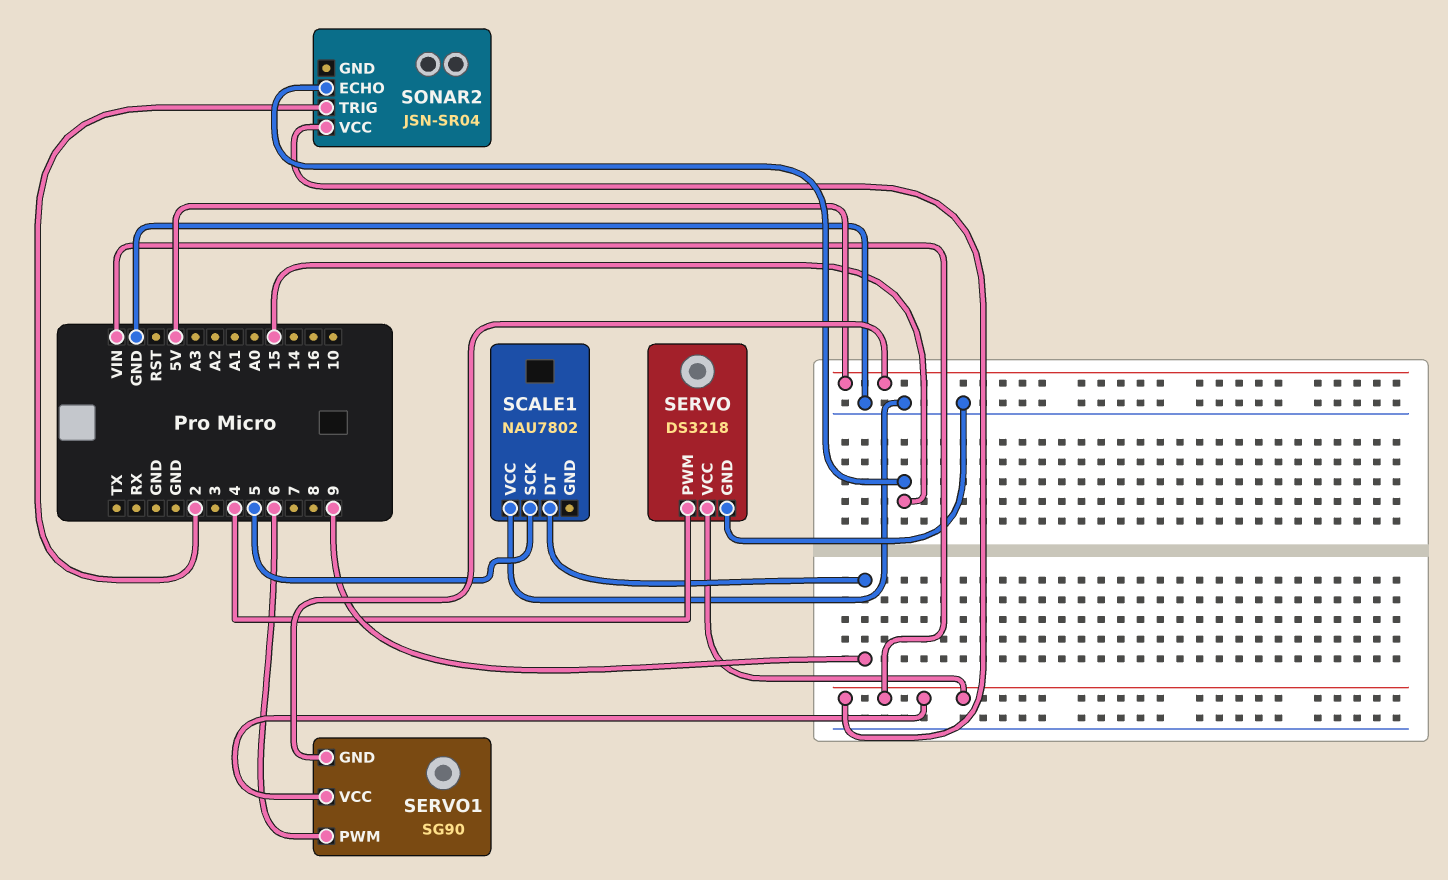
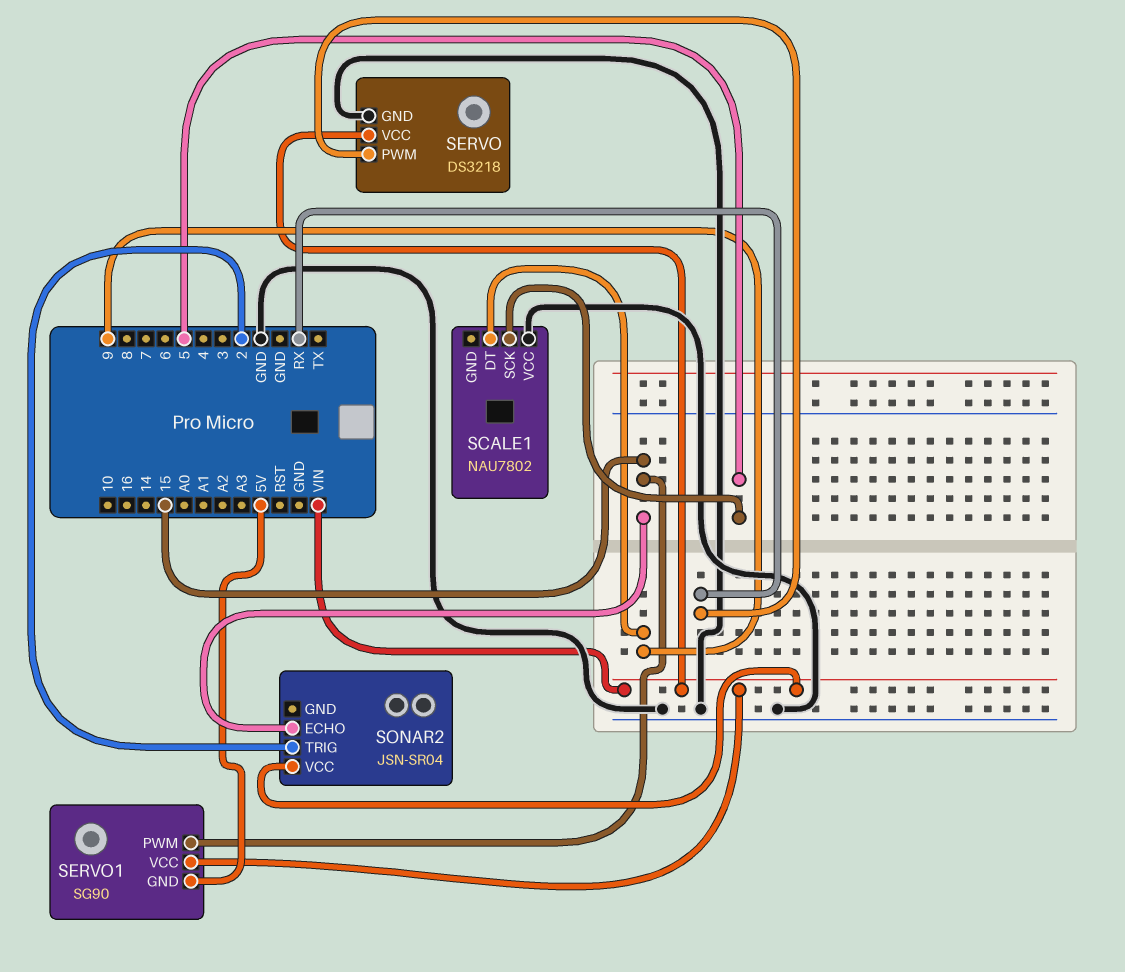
SERVO pin PWM: 4 -> RX
SERVO1 pin PWM: 6 -> 15

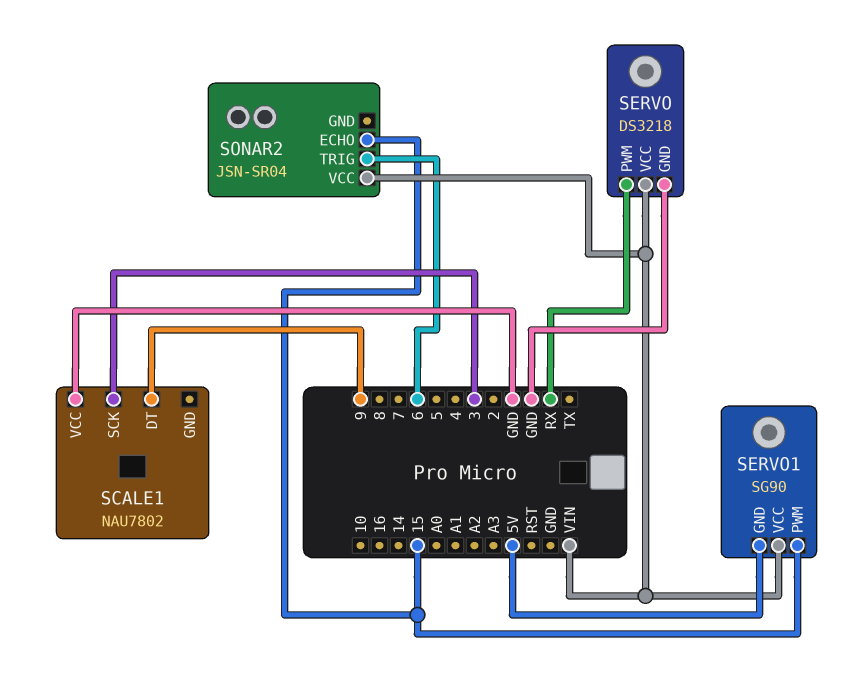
SCALE1 pin SCK: 5 -> 3
SONAR2 pin TRIG: 2 -> 6

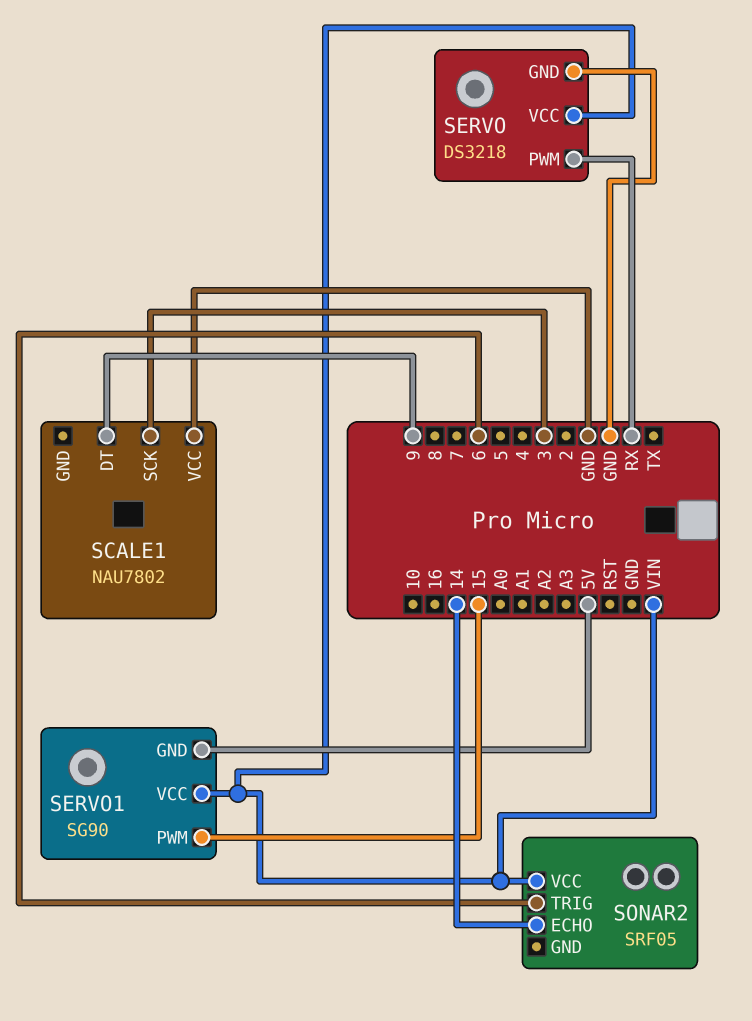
SONAR2: JSN-SR04 -> SRF05
SONAR2 pin ECHO: 15 -> 14

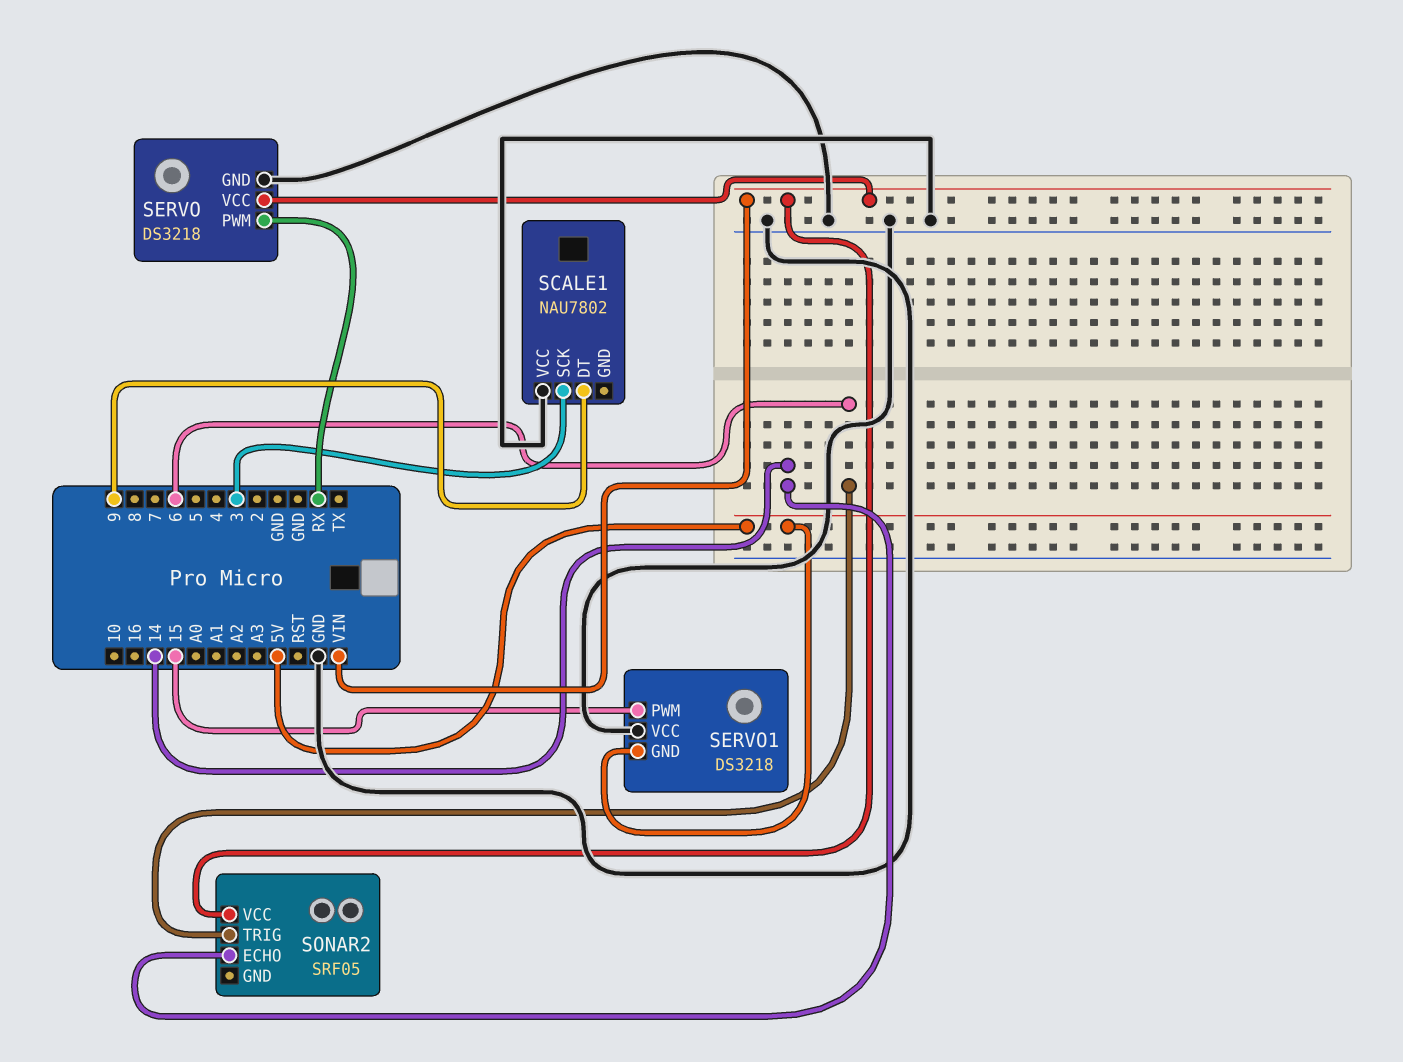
SERVO1: SG90 -> DS3218
SERVO1 pin VCC: VIN -> GND

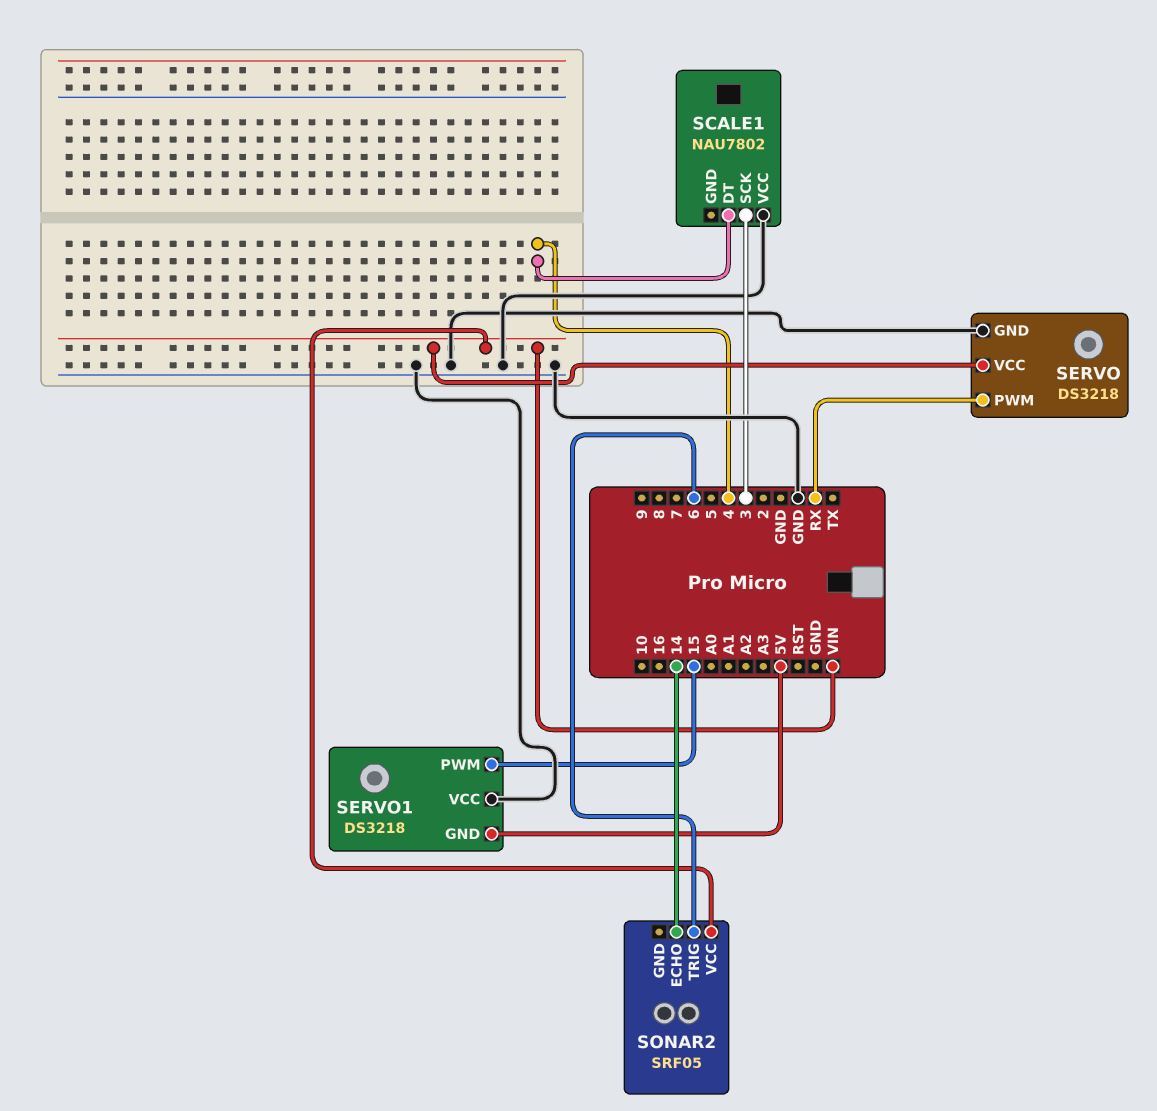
SCALE1 pin DT: 9 -> 4

